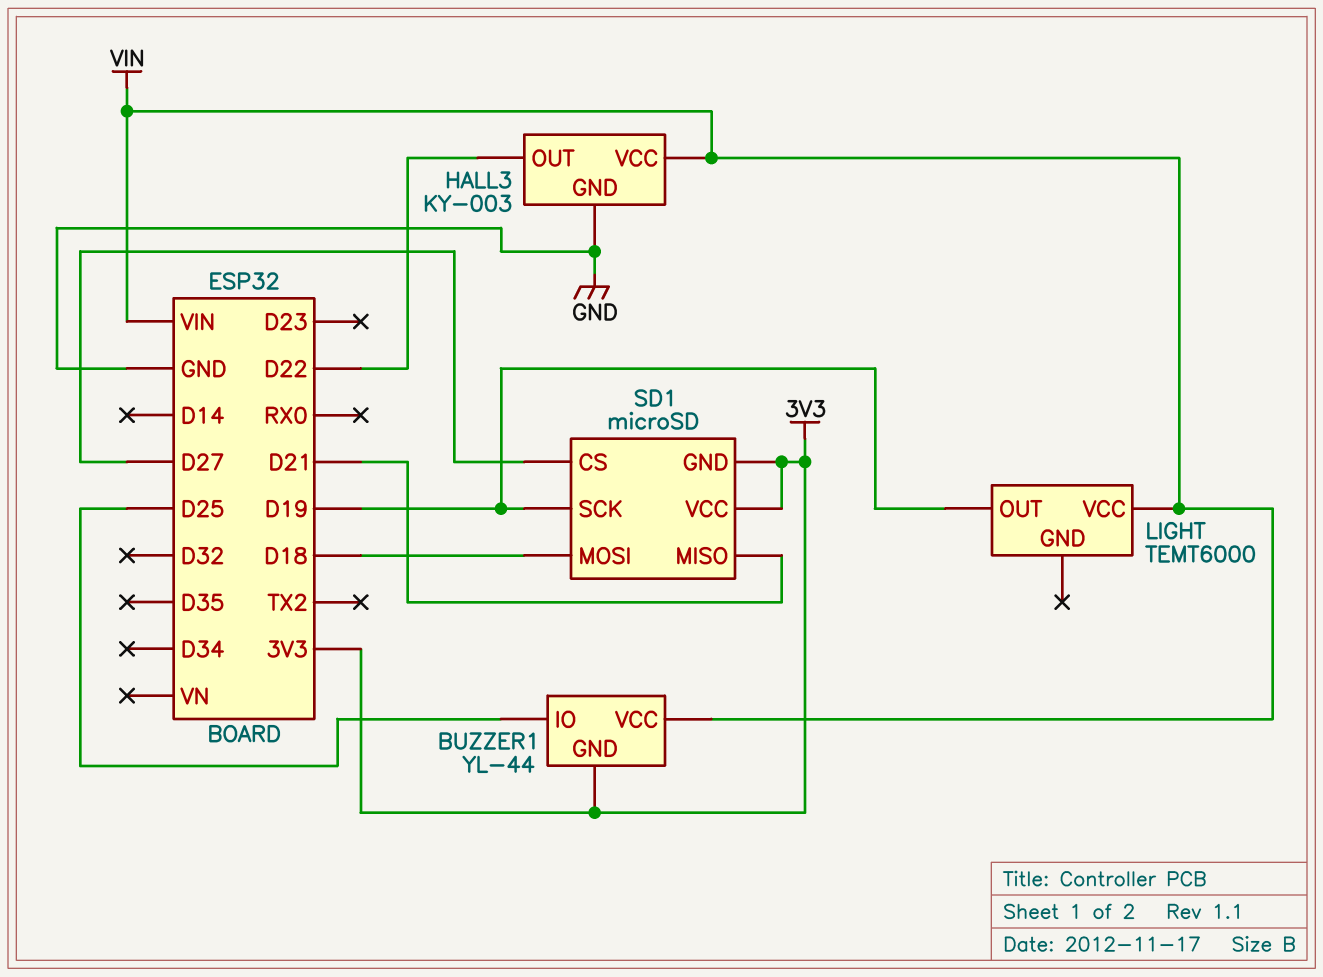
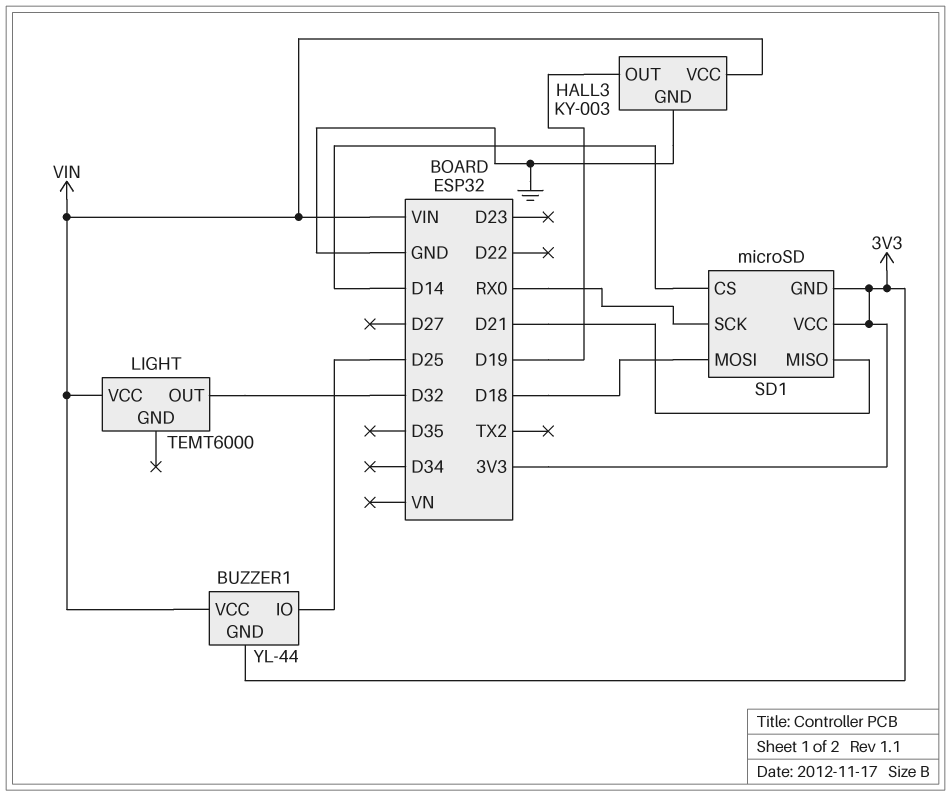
HALL3 pin OUT: D22 -> D19
LIGHT pin OUT: D19 -> D32
SD1 pin CS: D27 -> D14
SD1 pin SCK: D19 -> RX0

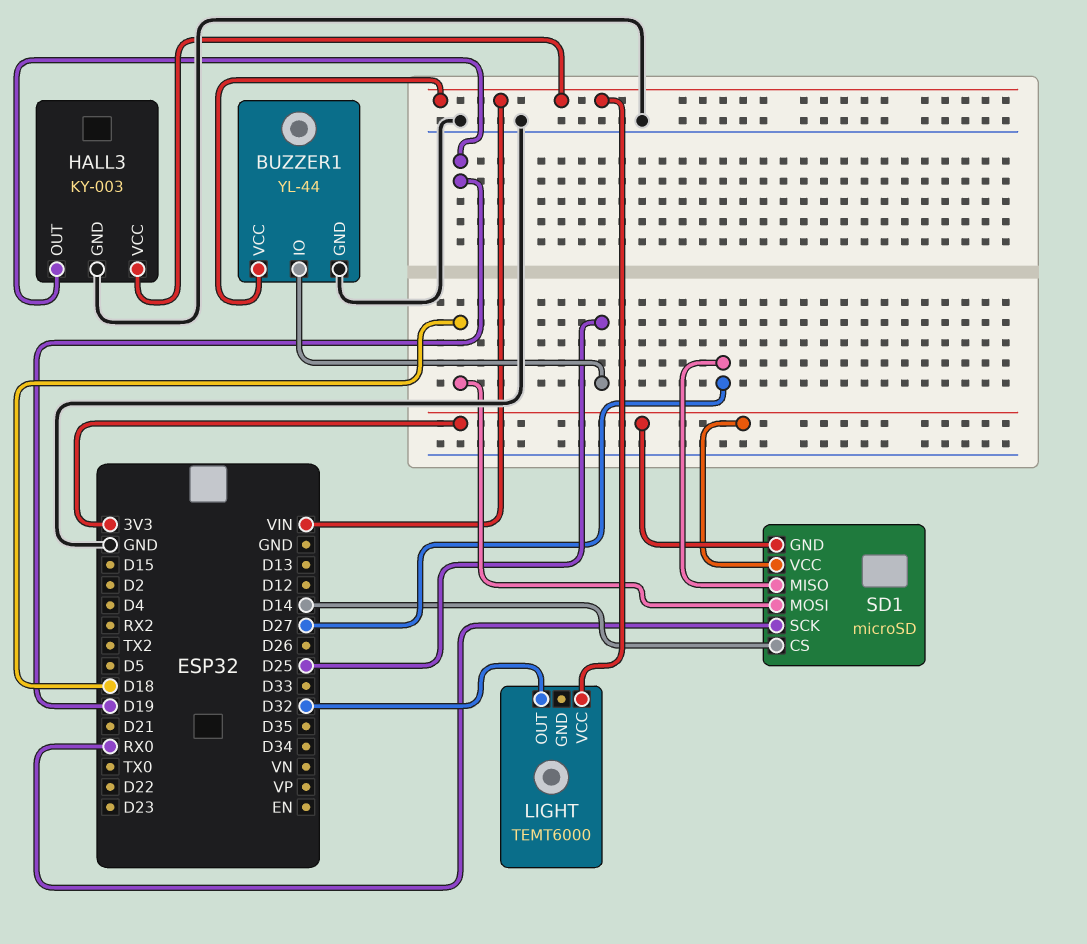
BUZZER1 pin GND: 3V3 -> GND
SD1 pin MISO: D21 -> D27

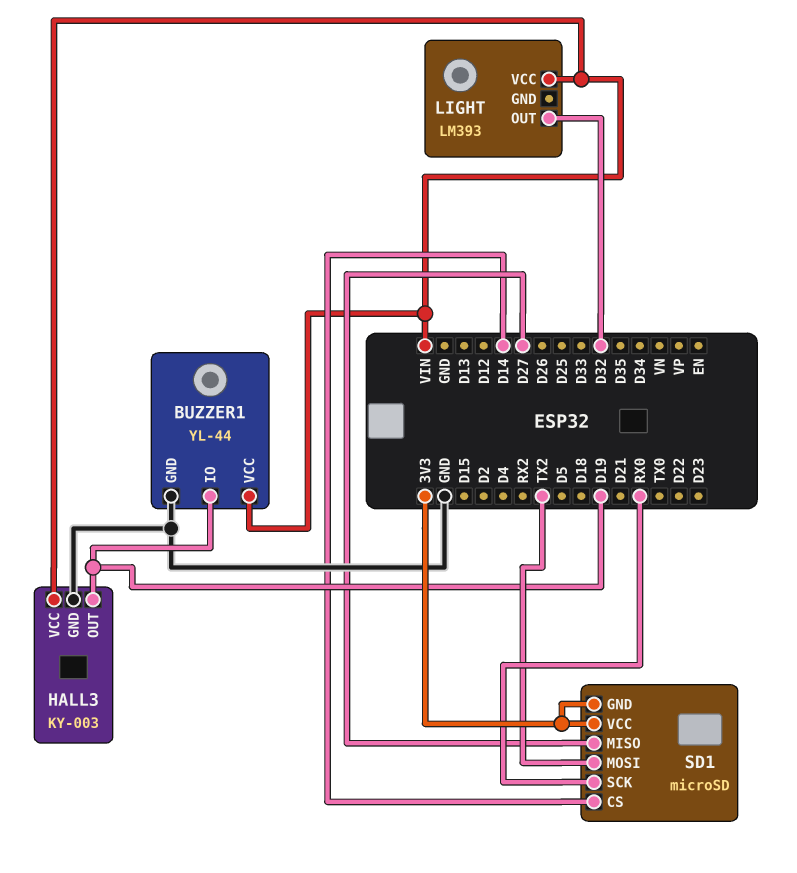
BUZZER1 pin IO: D25 -> D19
LIGHT: TEMT6000 -> LM393
SD1 pin MOSI: D18 -> TX2

